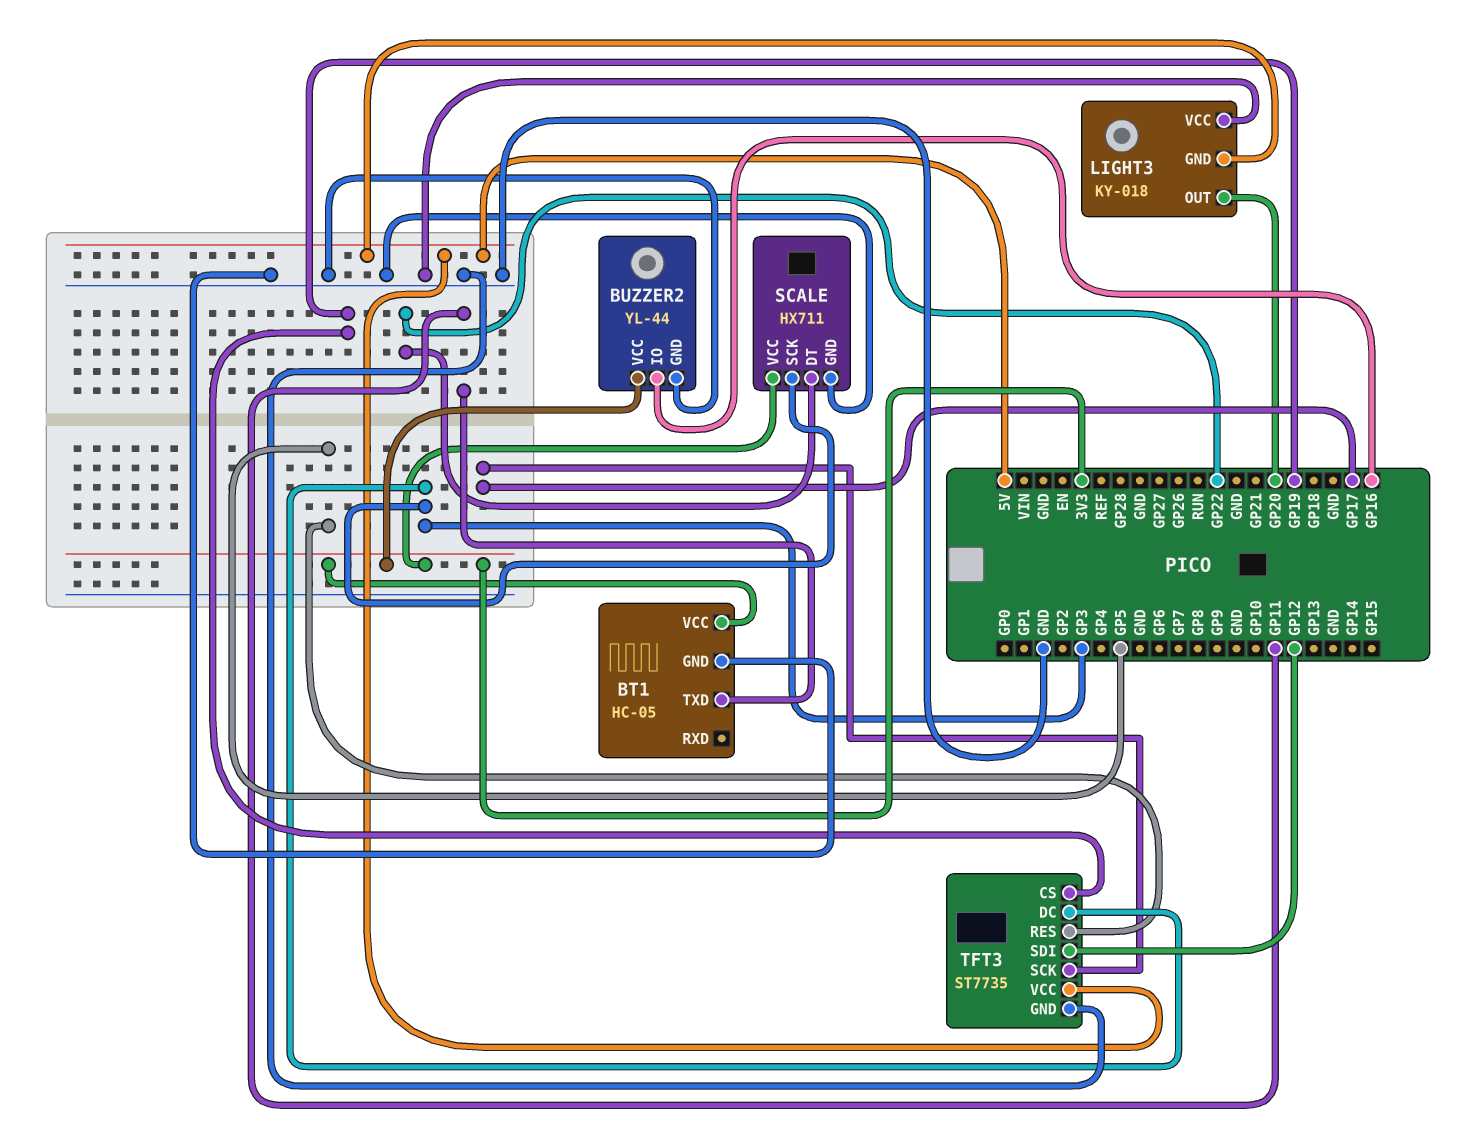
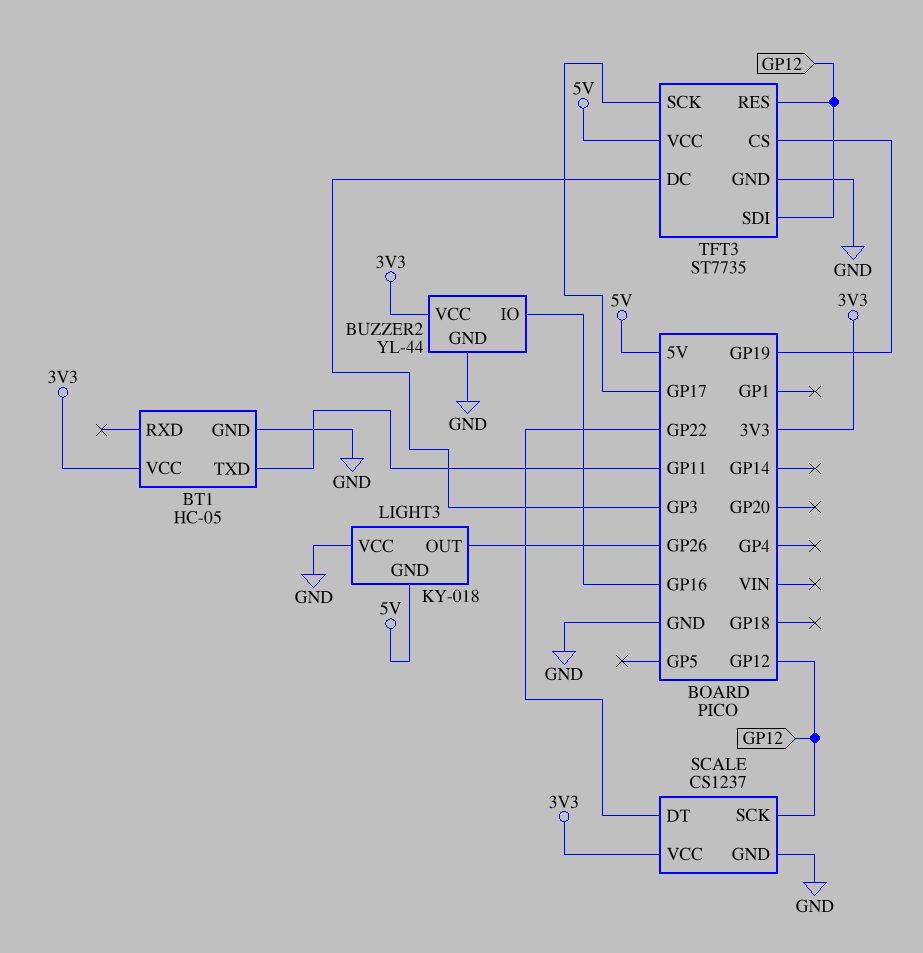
LIGHT3 pin OUT: GP20 -> GP26
SCALE: HX711 -> CS1237
SCALE pin SCK: GP3 -> GP12
TFT3 pin RES: GP5 -> GP12

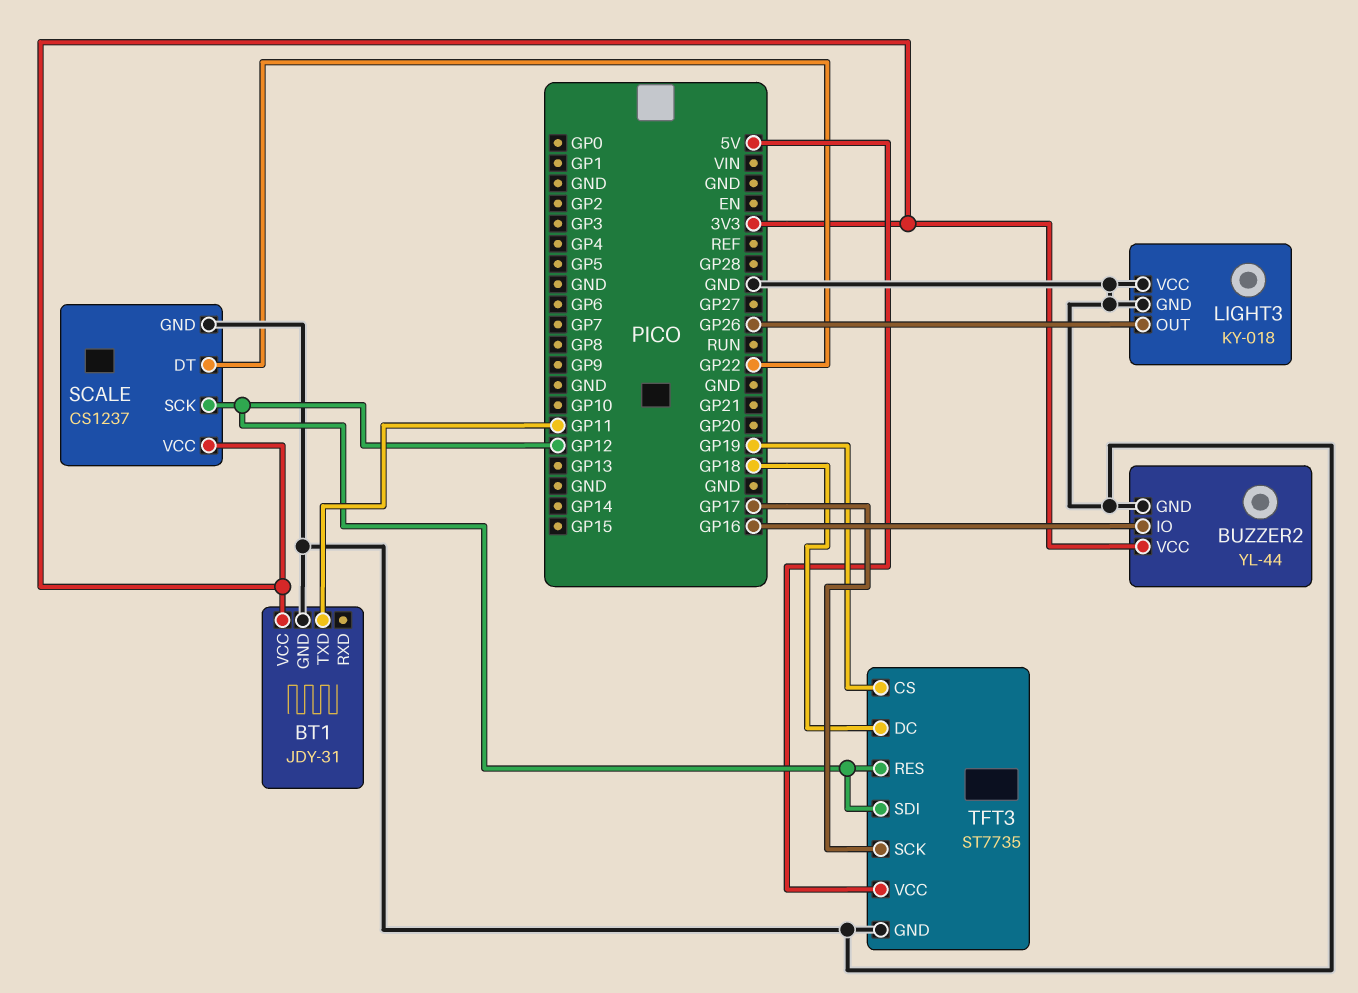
BT1: HC-05 -> JDY-31
LIGHT3 pin GND: 5V -> GND
TFT3 pin DC: GP3 -> GP18

